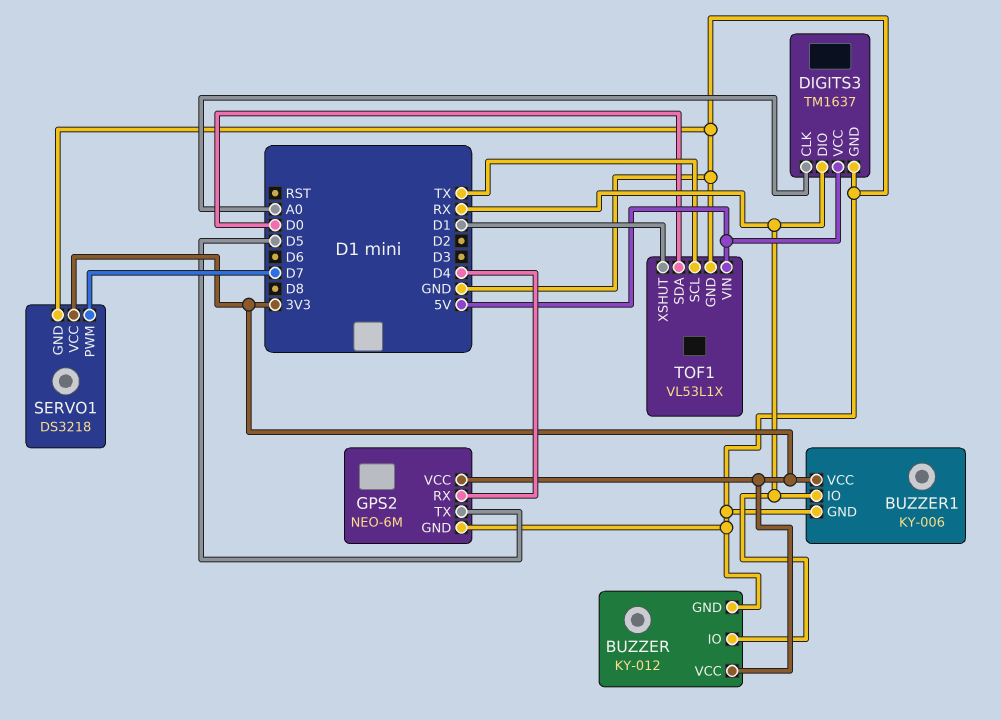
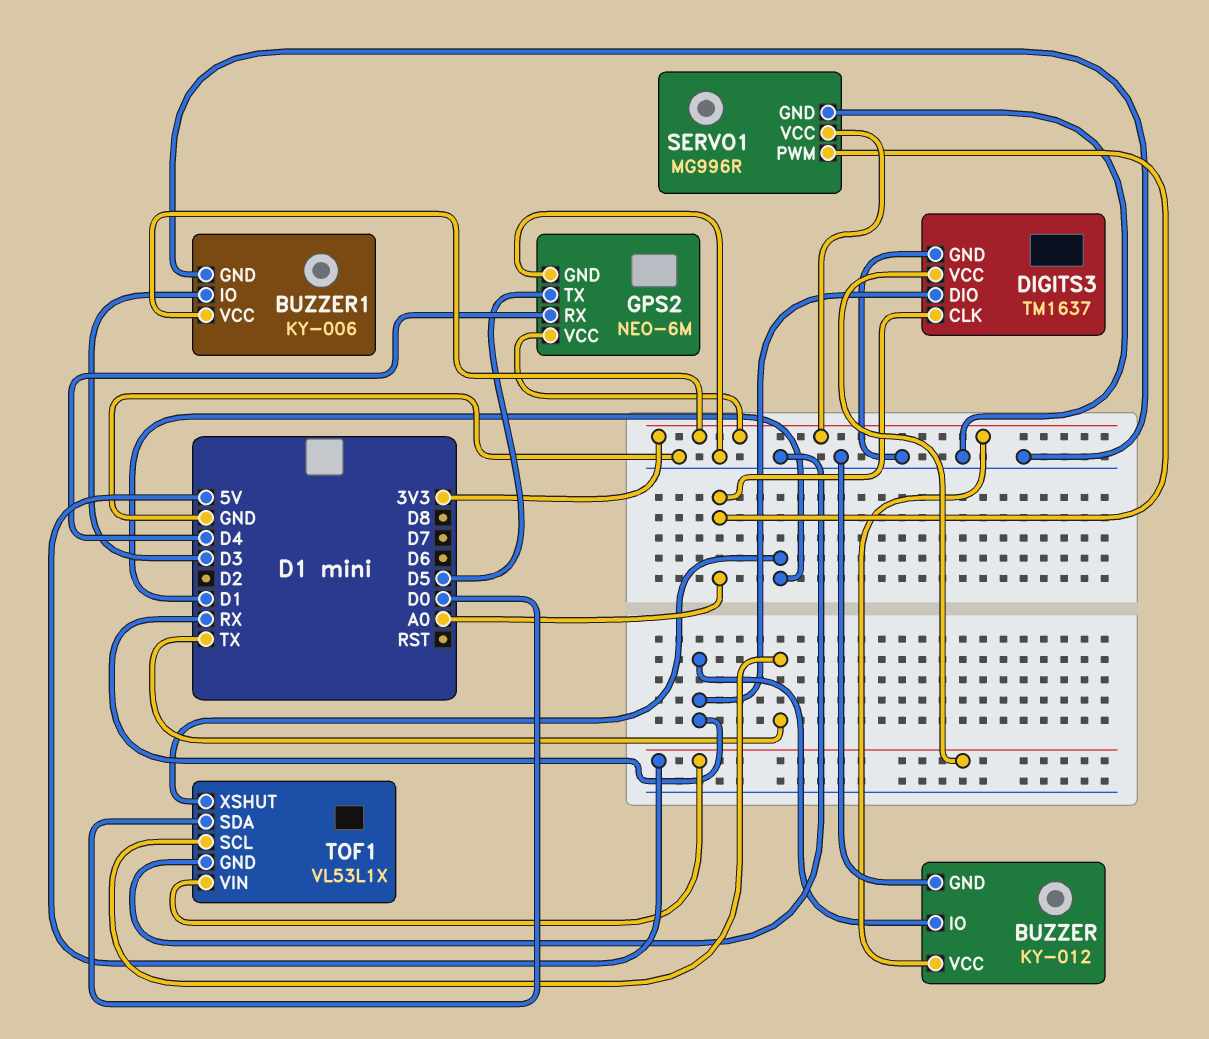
BUZZER1 pin IO: RX -> D3
SERVO1: DS3218 -> MG996R
SERVO1 pin PWM: D7 -> A0

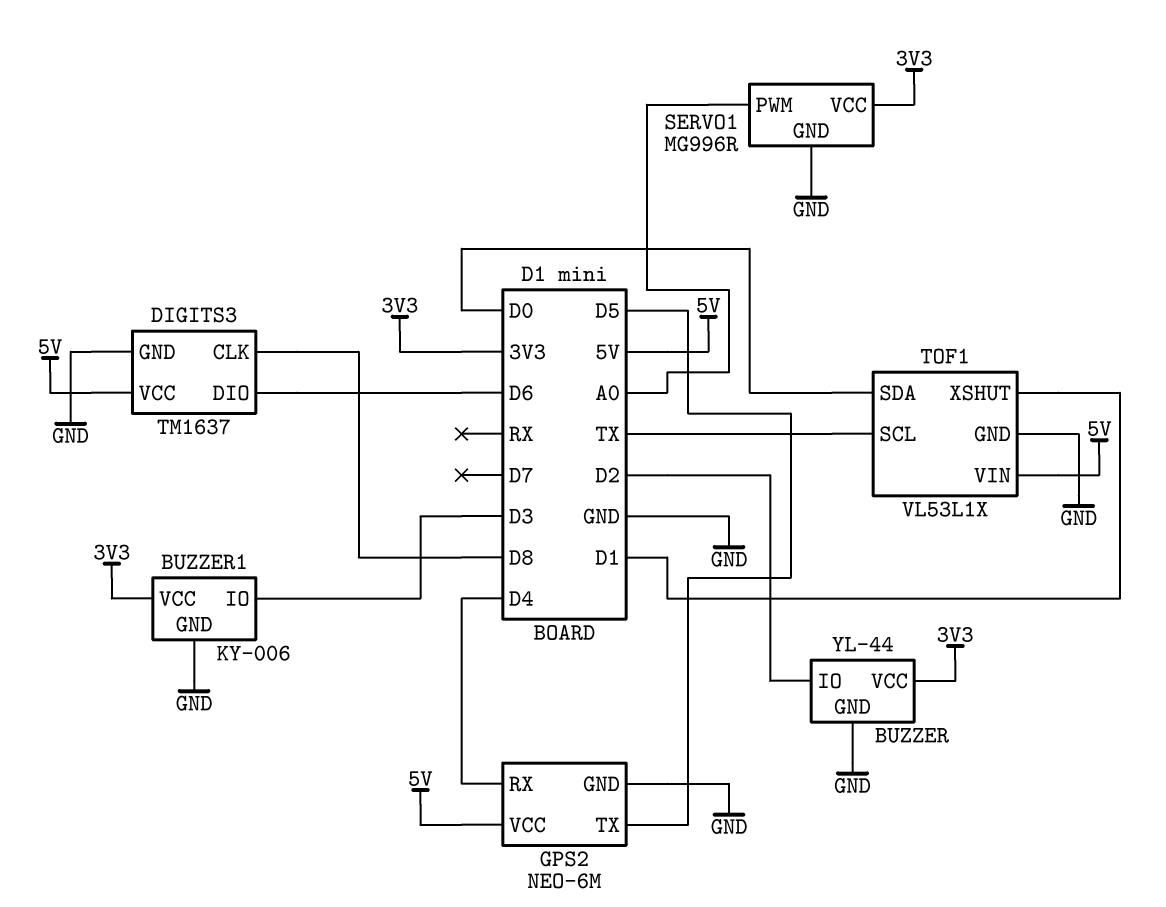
BUZZER: KY-012 -> YL-44
BUZZER pin IO: RX -> D2
DIGITS3 pin CLK: A0 -> D8
DIGITS3 pin DIO: RX -> D6
GPS2 pin VCC: 3V3 -> 5V

